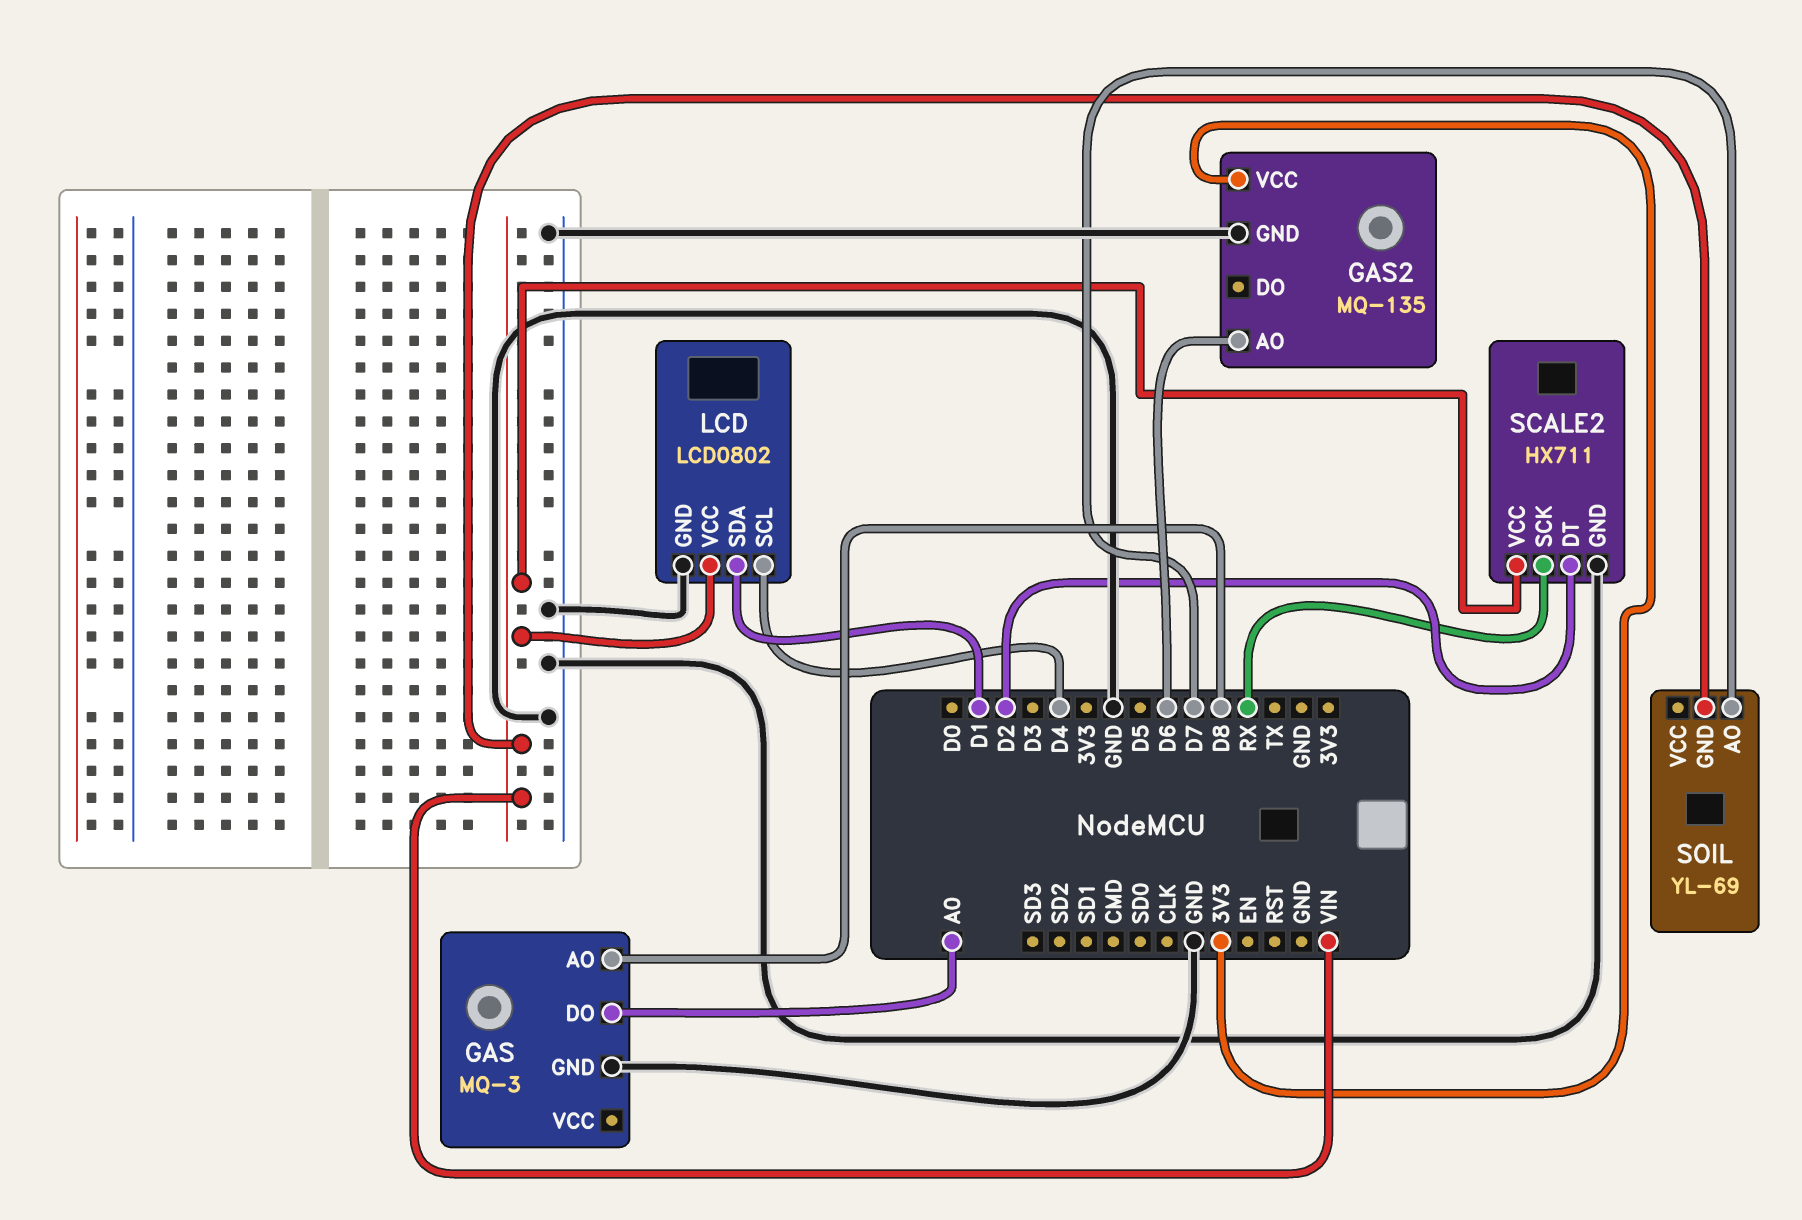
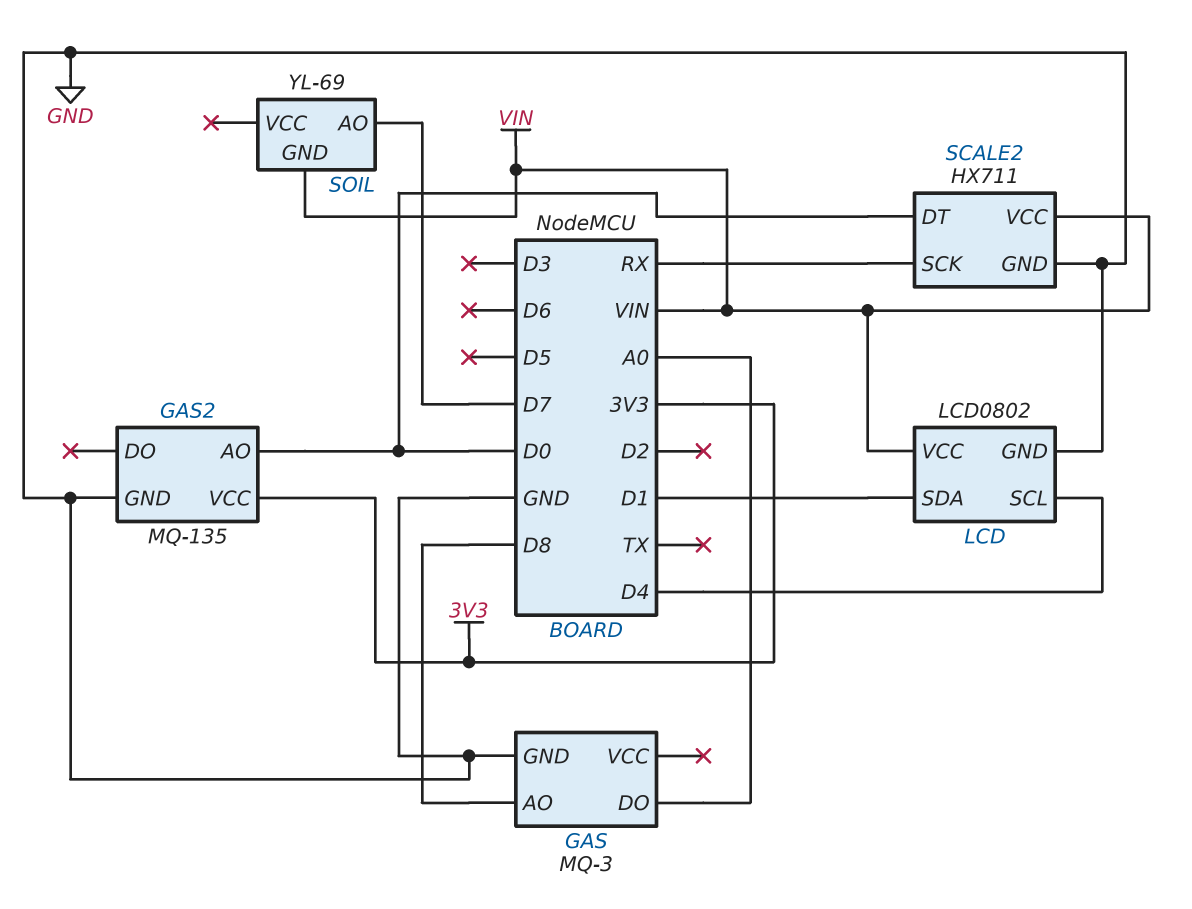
GAS2 pin AO: D6 -> D0
SCALE2 pin DT: D2 -> D0

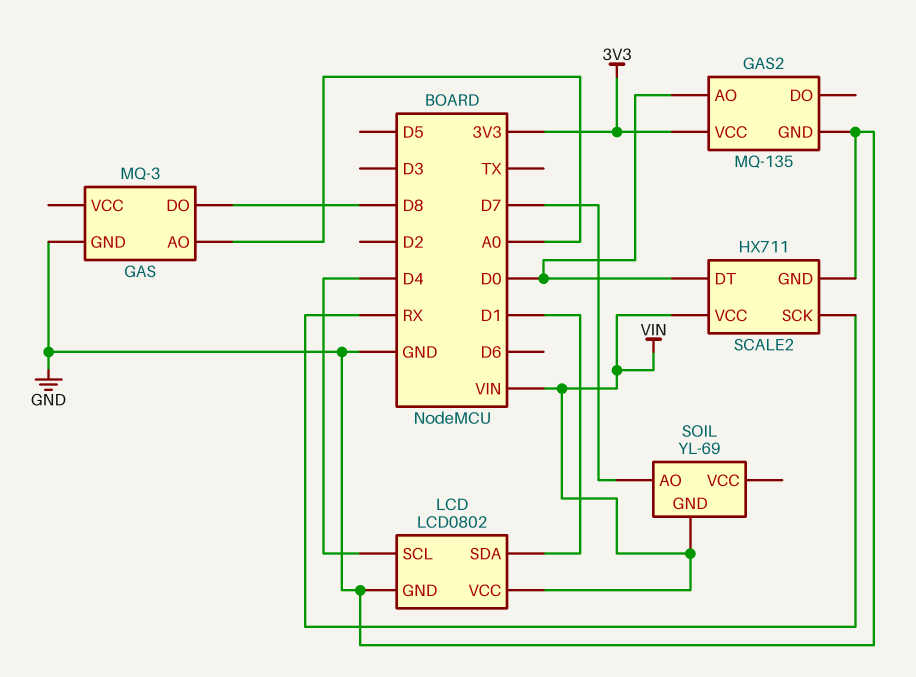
GAS pin AO: D8 -> A0
GAS pin DO: A0 -> D8

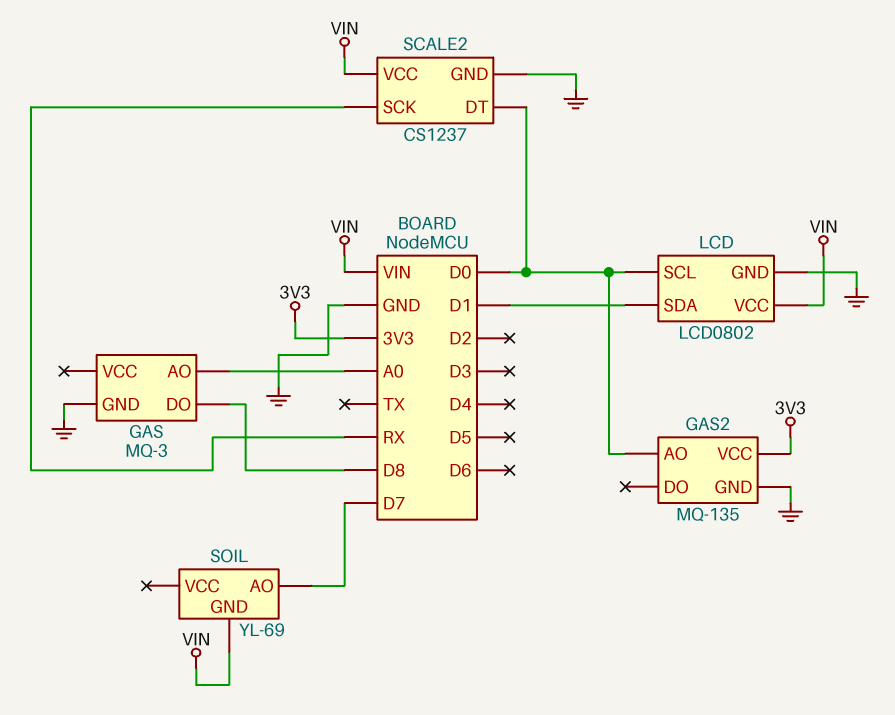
LCD pin SCL: D4 -> D0
SCALE2: HX711 -> CS1237

